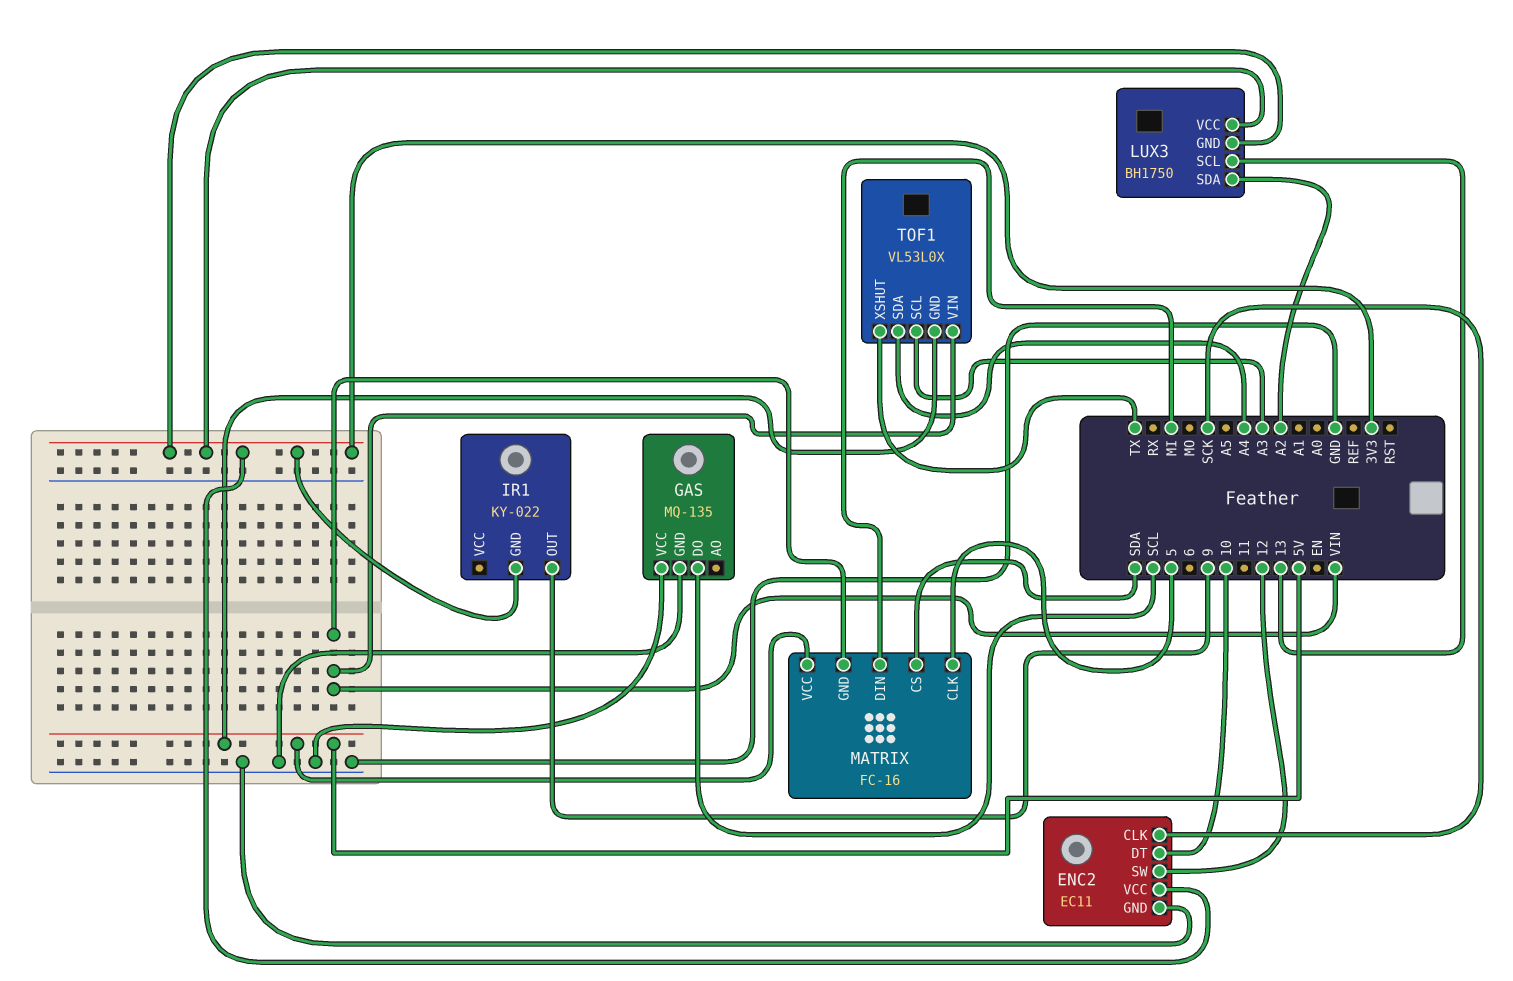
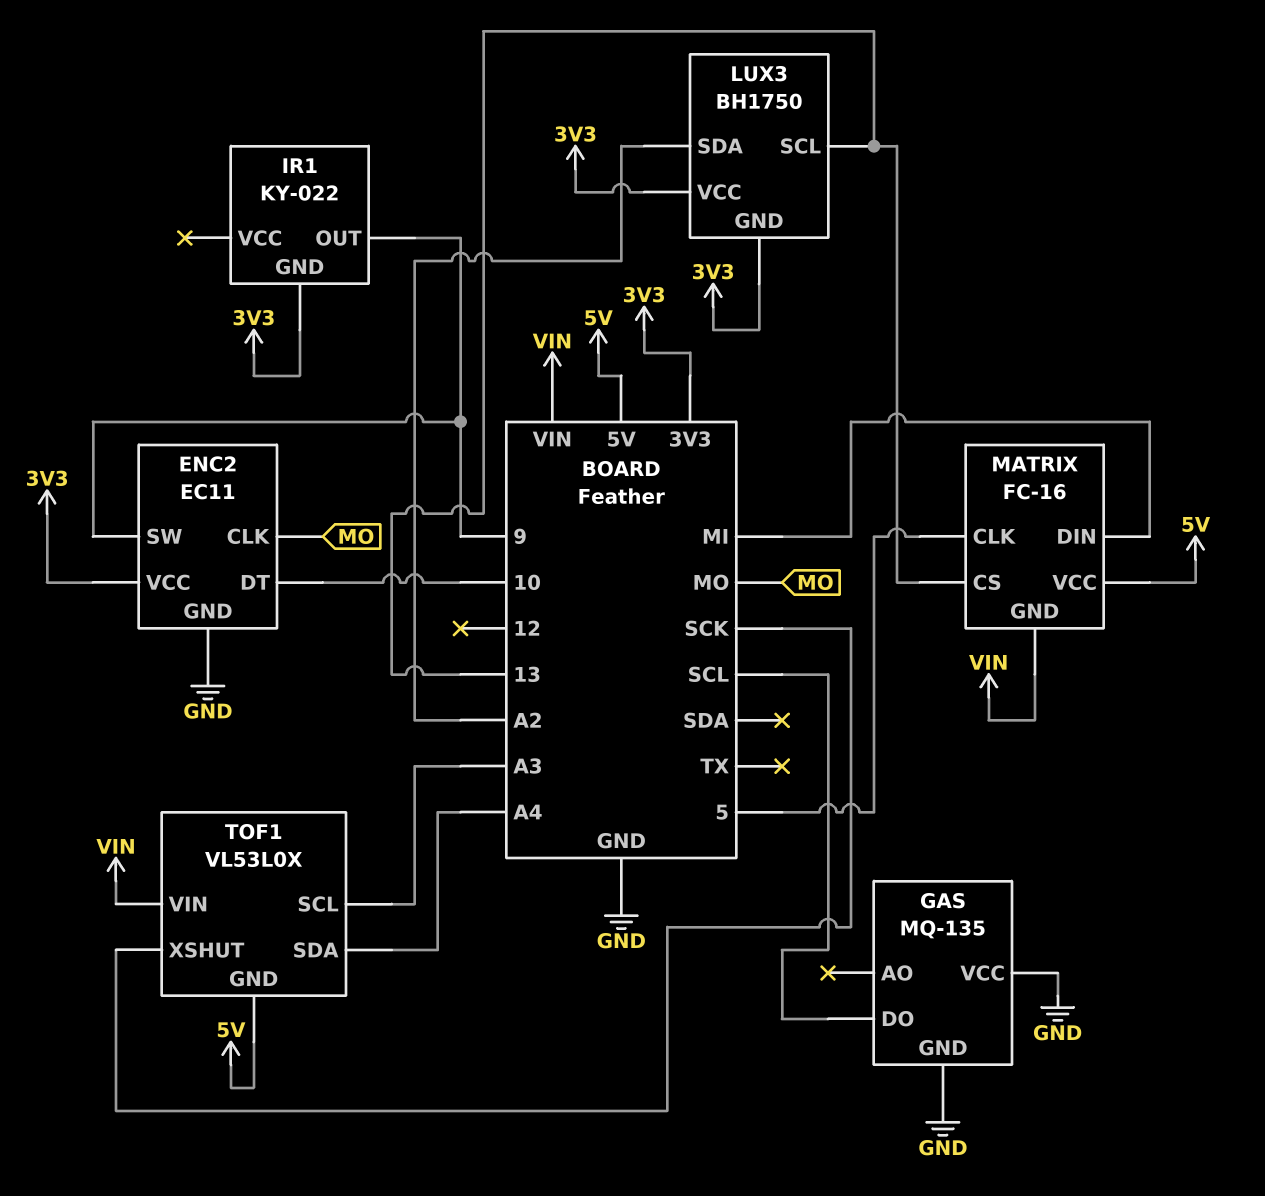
ENC2 pin CLK: SCK -> MO
ENC2 pin SW: 12 -> 9
MATRIX pin CS: SDA -> 13
TOF1 pin XSHUT: TX -> SCK

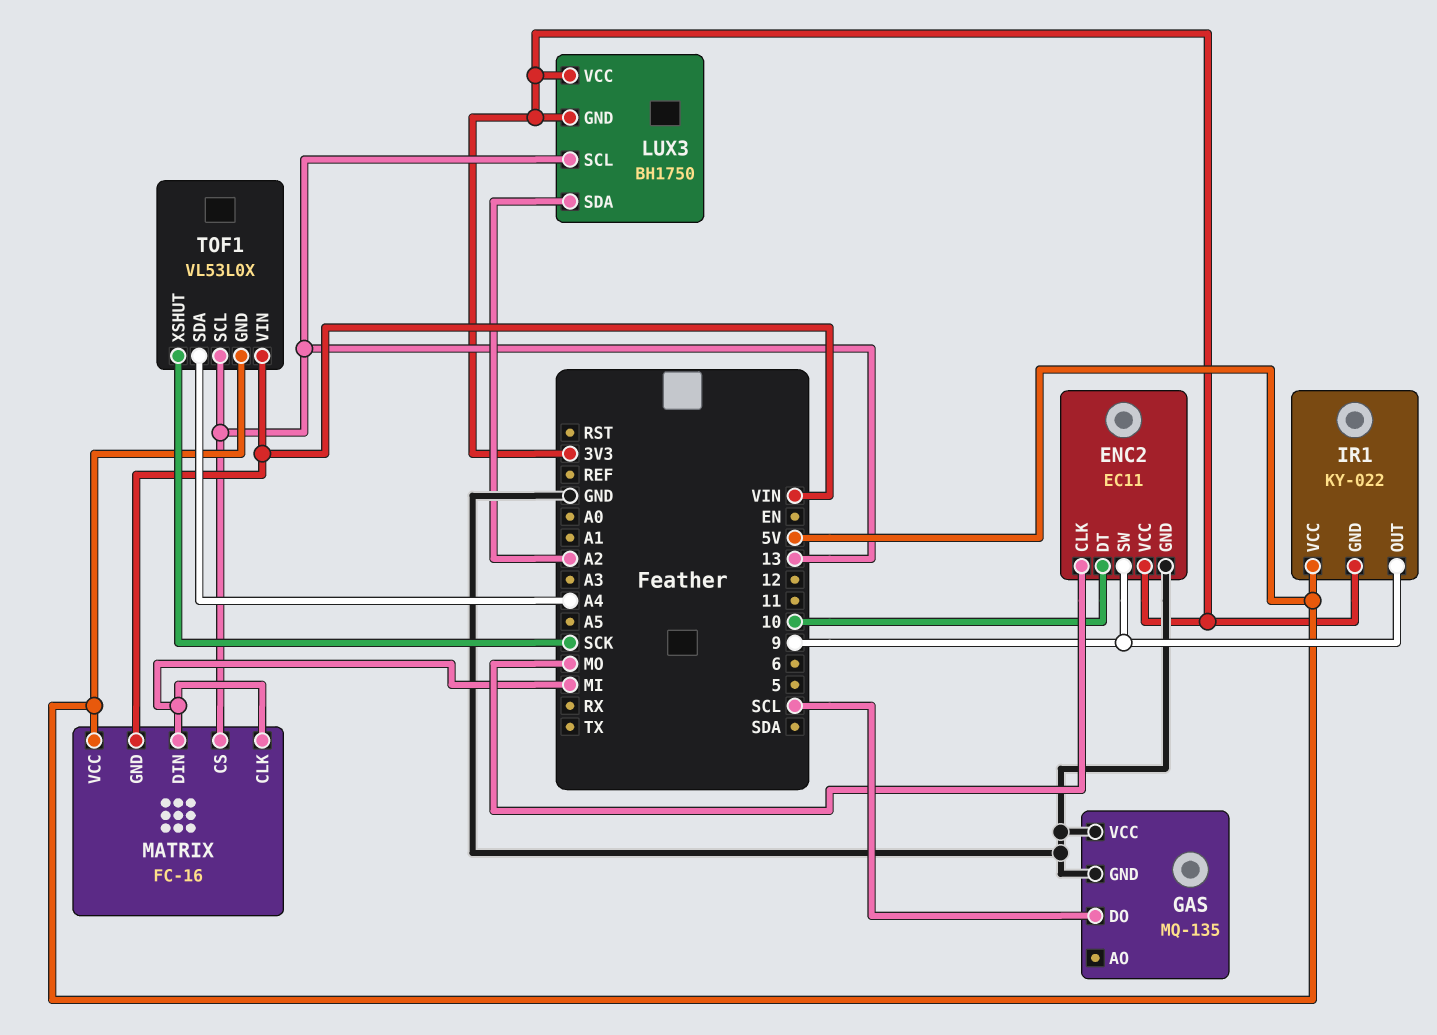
IR1 pin VCC: none -> 5V
MATRIX pin CLK: 5 -> MI
TOF1 pin SCL: A3 -> 13

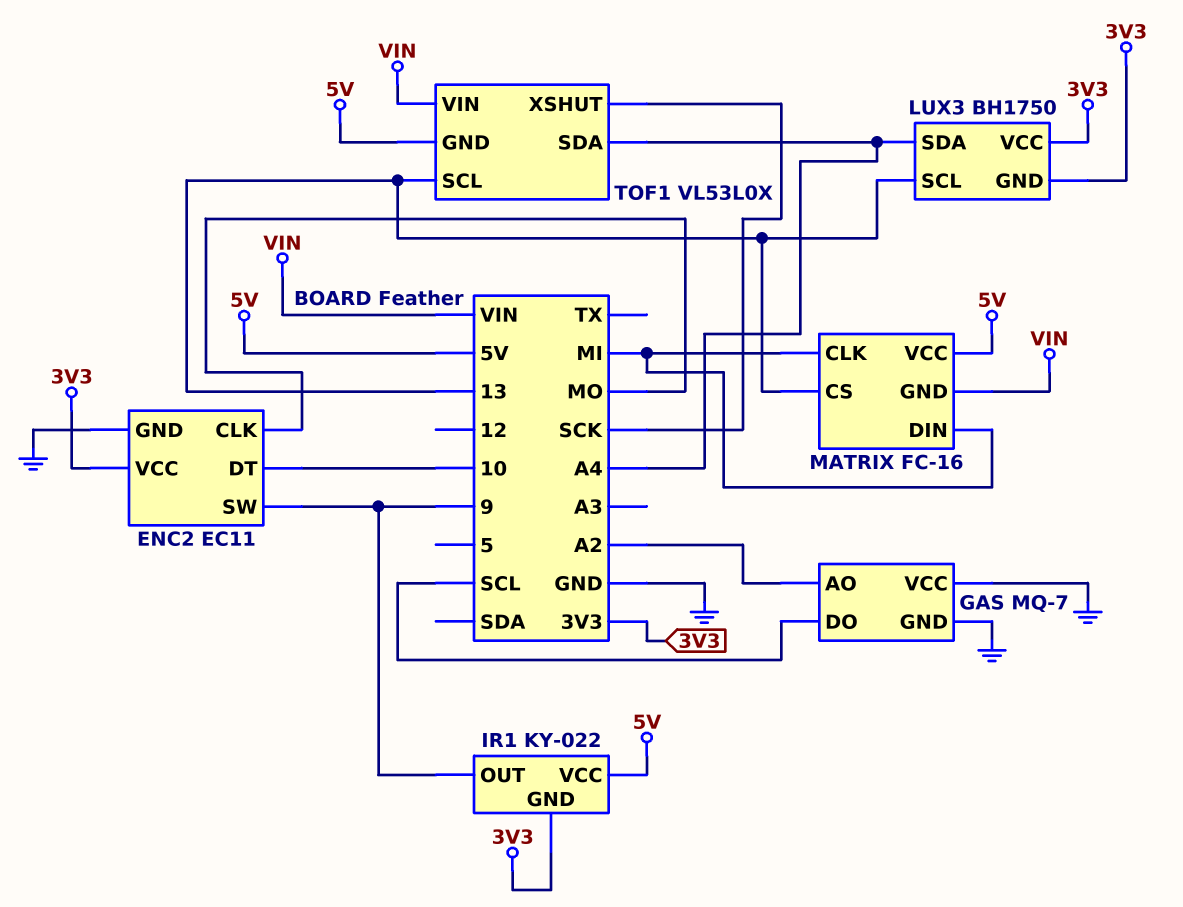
GAS: MQ-135 -> MQ-7
GAS pin AO: none -> A2
LUX3 pin SDA: A2 -> A4

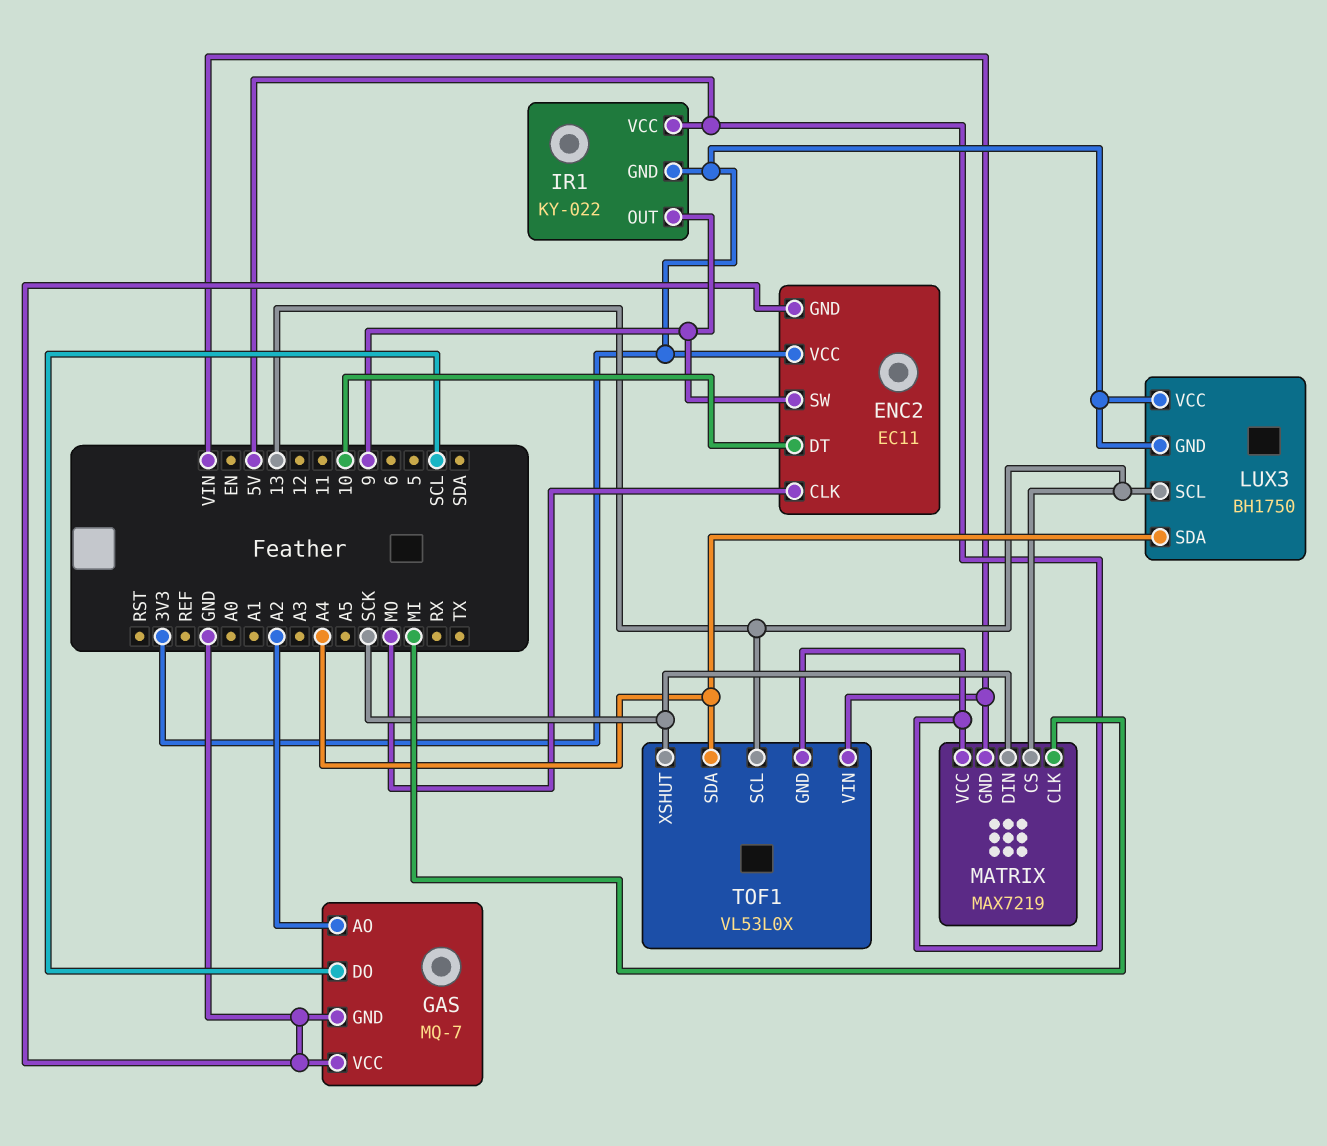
MATRIX: FC-16 -> MAX7219
MATRIX pin DIN: MI -> SCK

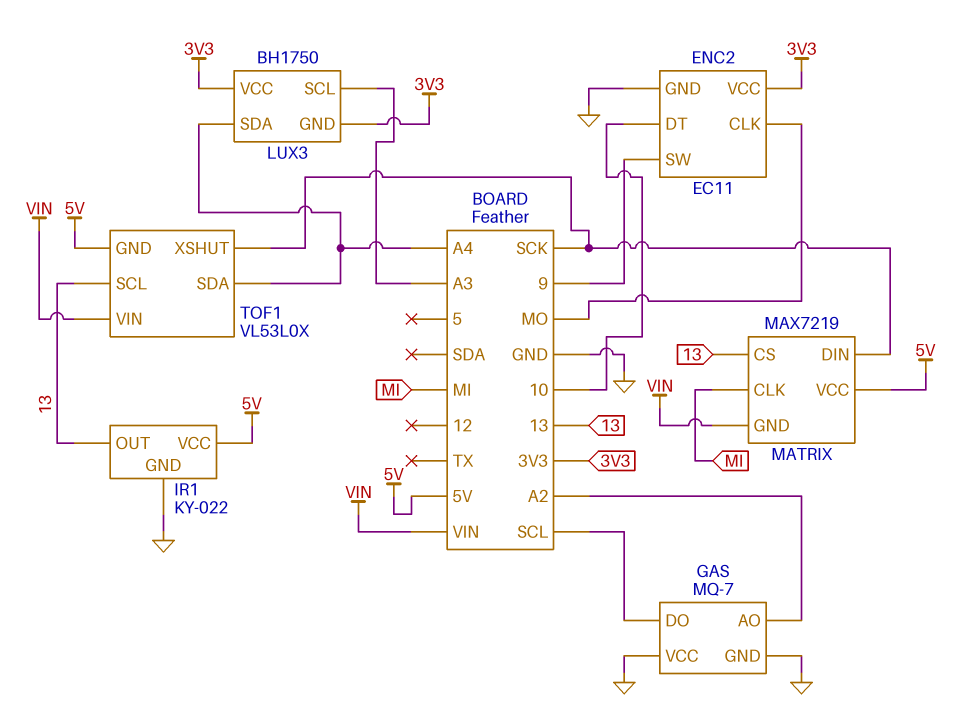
IR1 pin GND: 3V3 -> GND
IR1 pin OUT: 9 -> 13
LUX3 pin SCL: 13 -> A3

